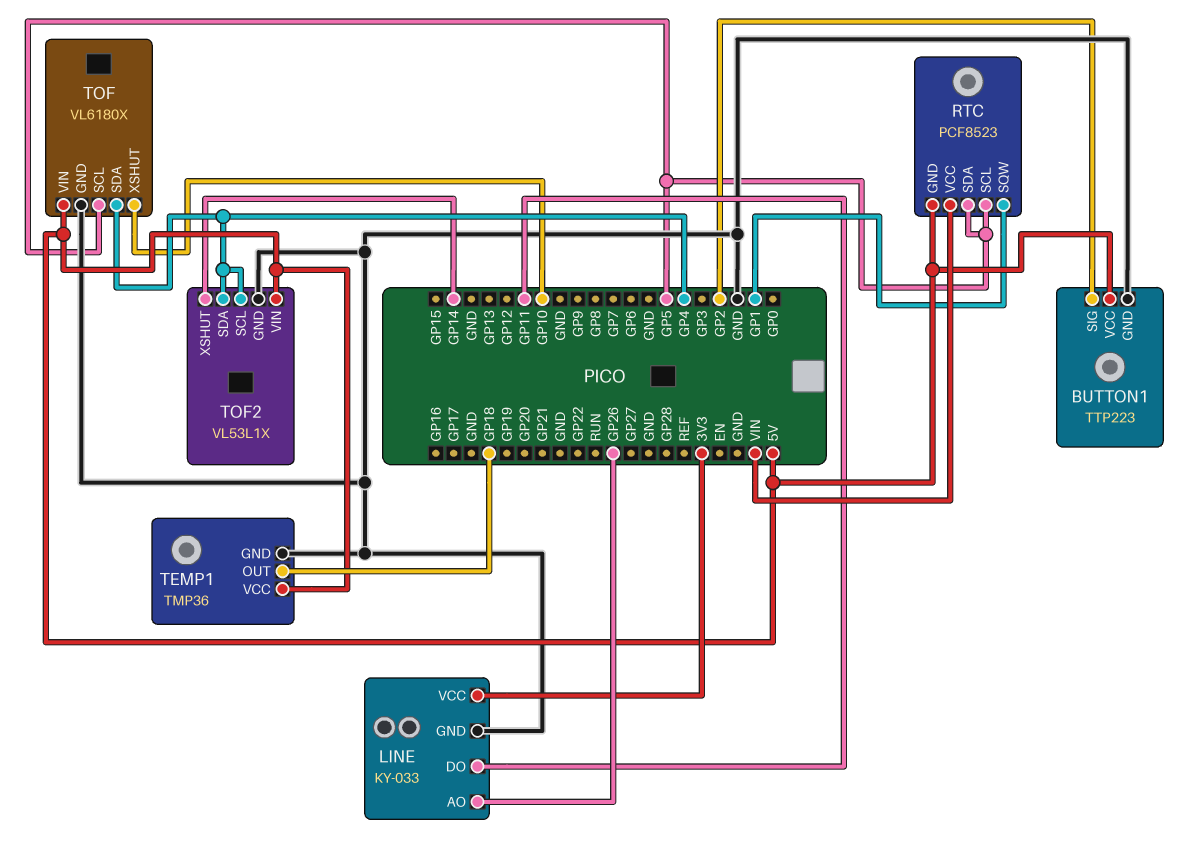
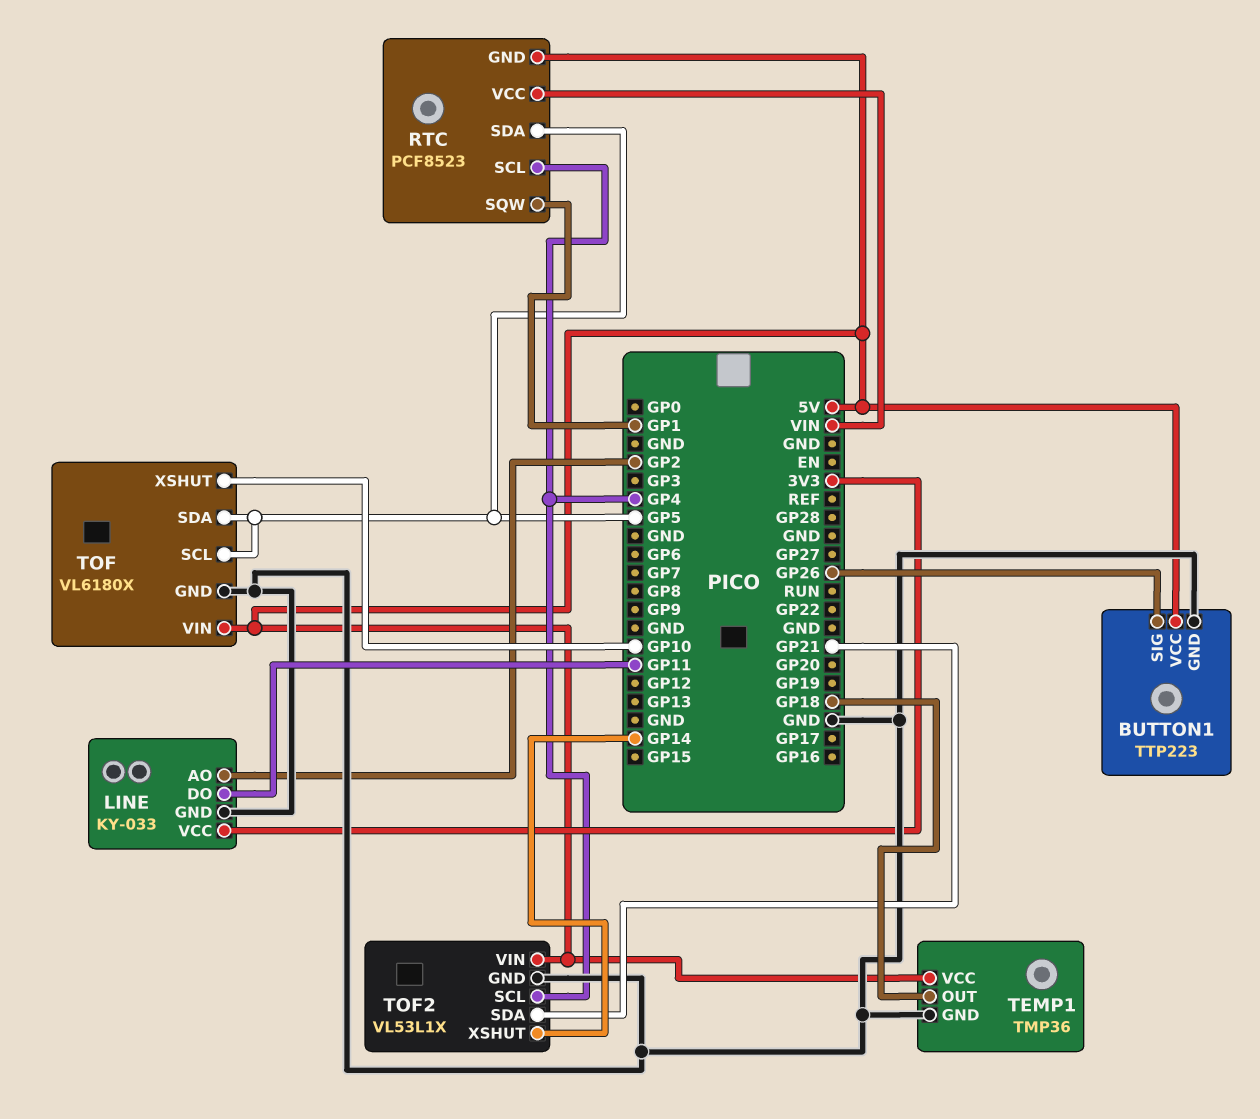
BUTTON1 pin SIG: GP2 -> GP26
LINE pin AO: GP26 -> GP2
RTC pin SCL: GP5 -> GP4
TOF pin SDA: GP4 -> GP5
TOF2 pin SDA: GP4 -> GP21

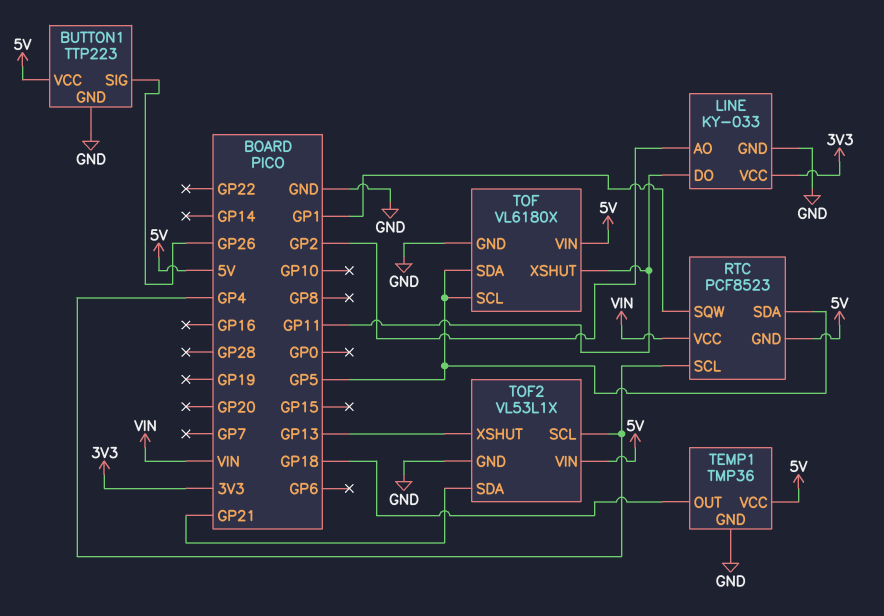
TOF pin XSHUT: GP10 -> GP11
TOF2 pin XSHUT: GP14 -> GP13

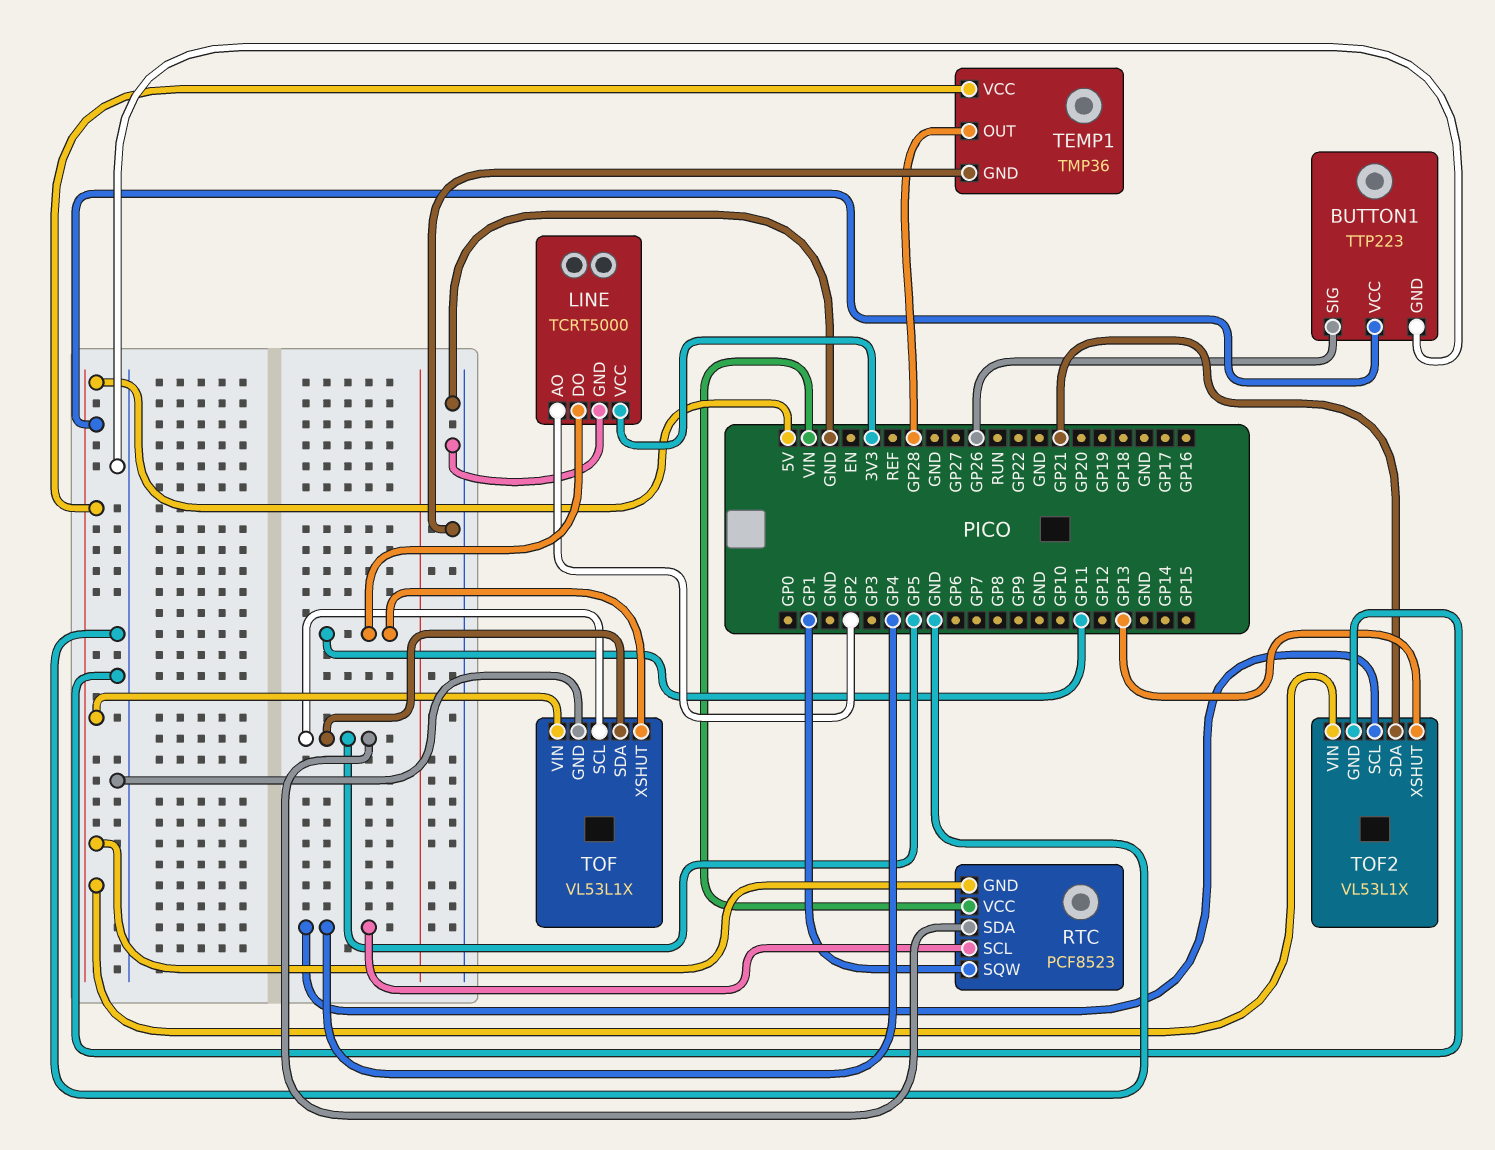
LINE: KY-033 -> TCRT5000
TEMP1 pin OUT: GP18 -> GP28
TOF: VL6180X -> VL53L1X

